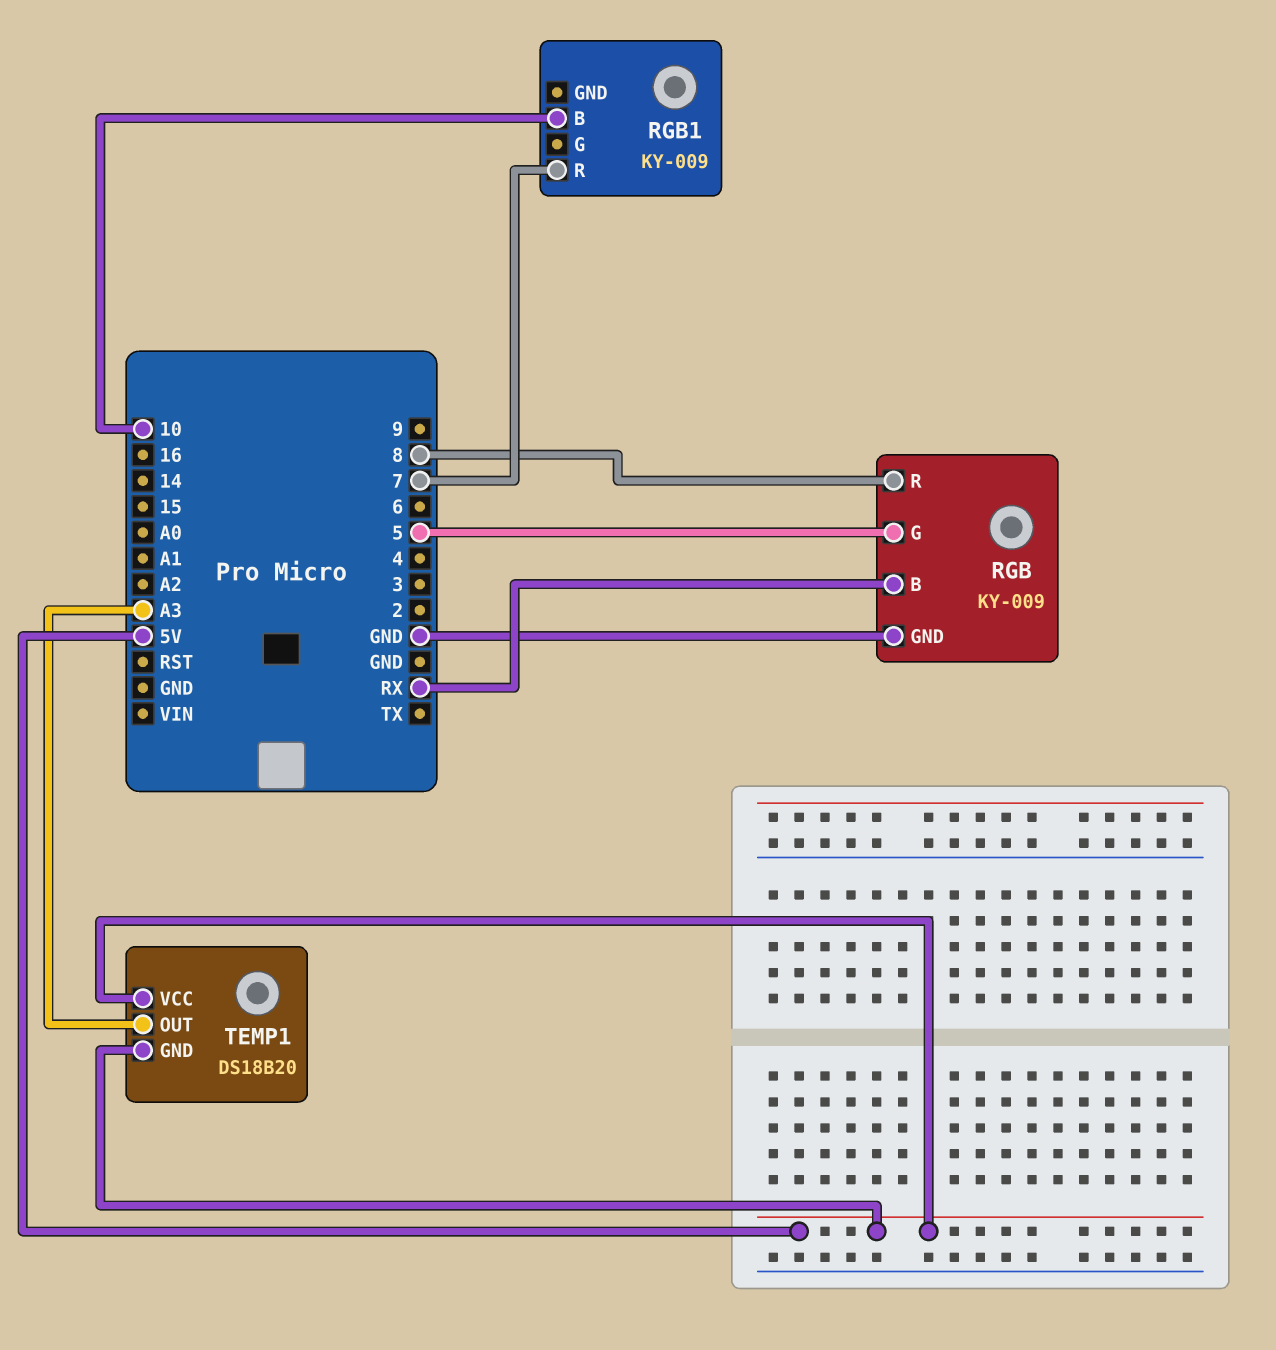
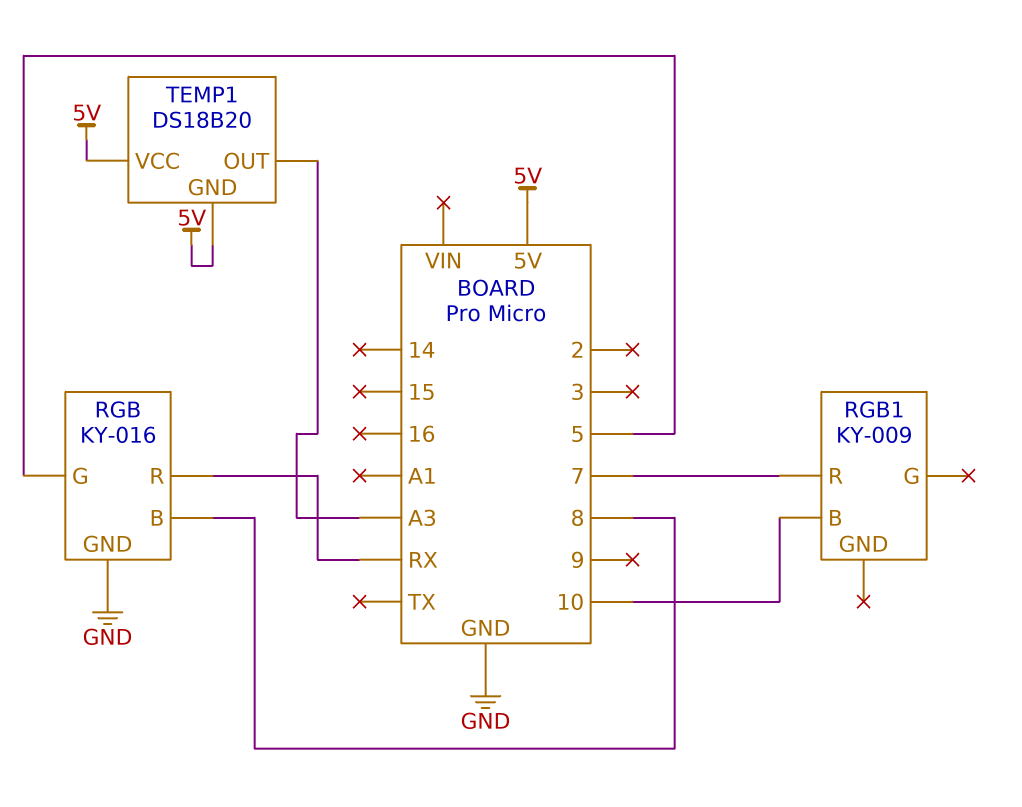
RGB: KY-009 -> KY-016
RGB pin B: RX -> 8
RGB pin R: 8 -> RX

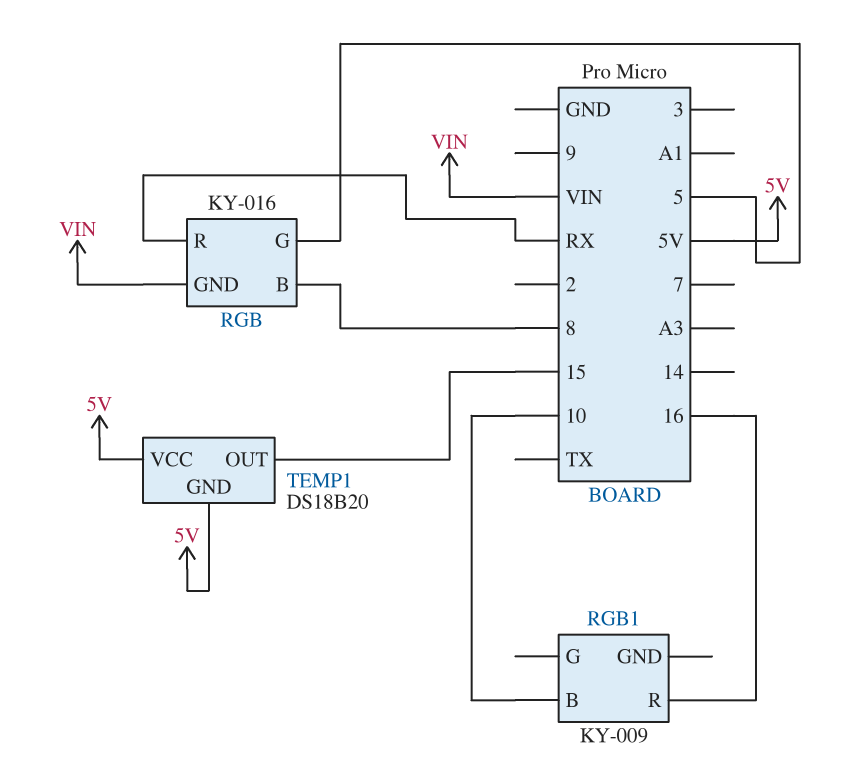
RGB pin GND: GND -> VIN
RGB1 pin R: 7 -> 16
TEMP1 pin OUT: A3 -> 15

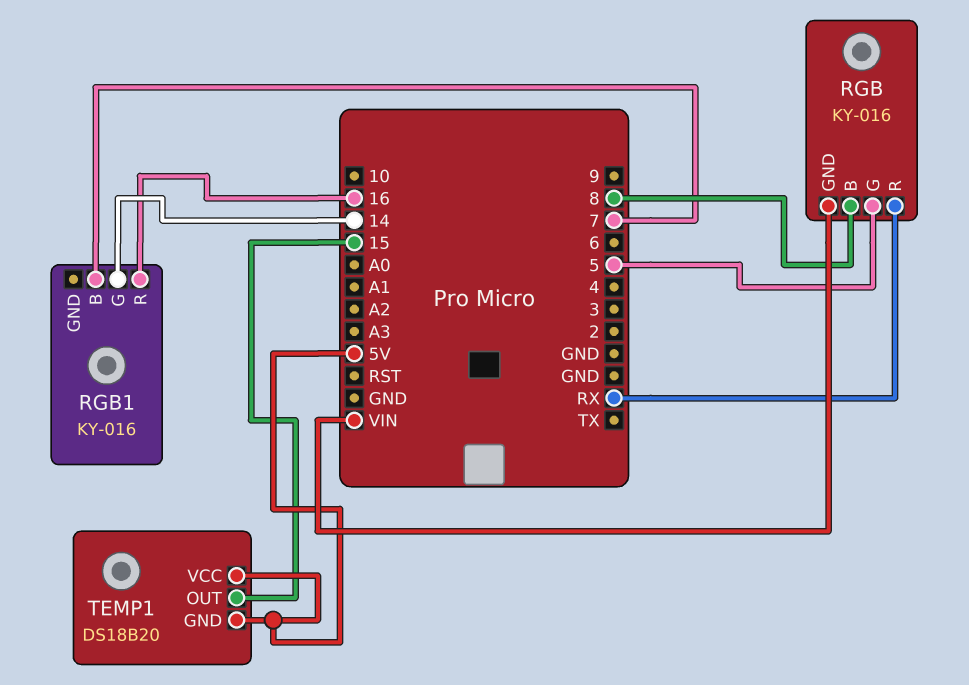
RGB1: KY-009 -> KY-016
RGB1 pin B: 10 -> 7
RGB1 pin G: none -> 14

